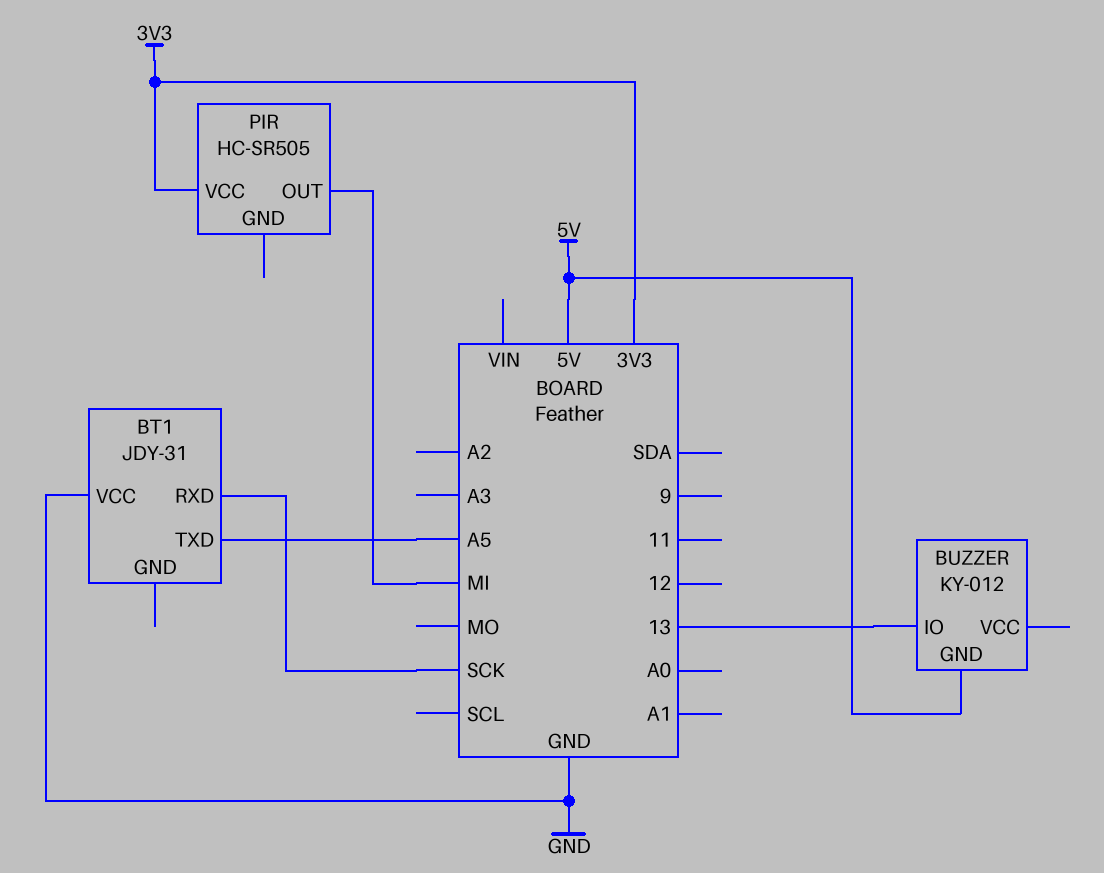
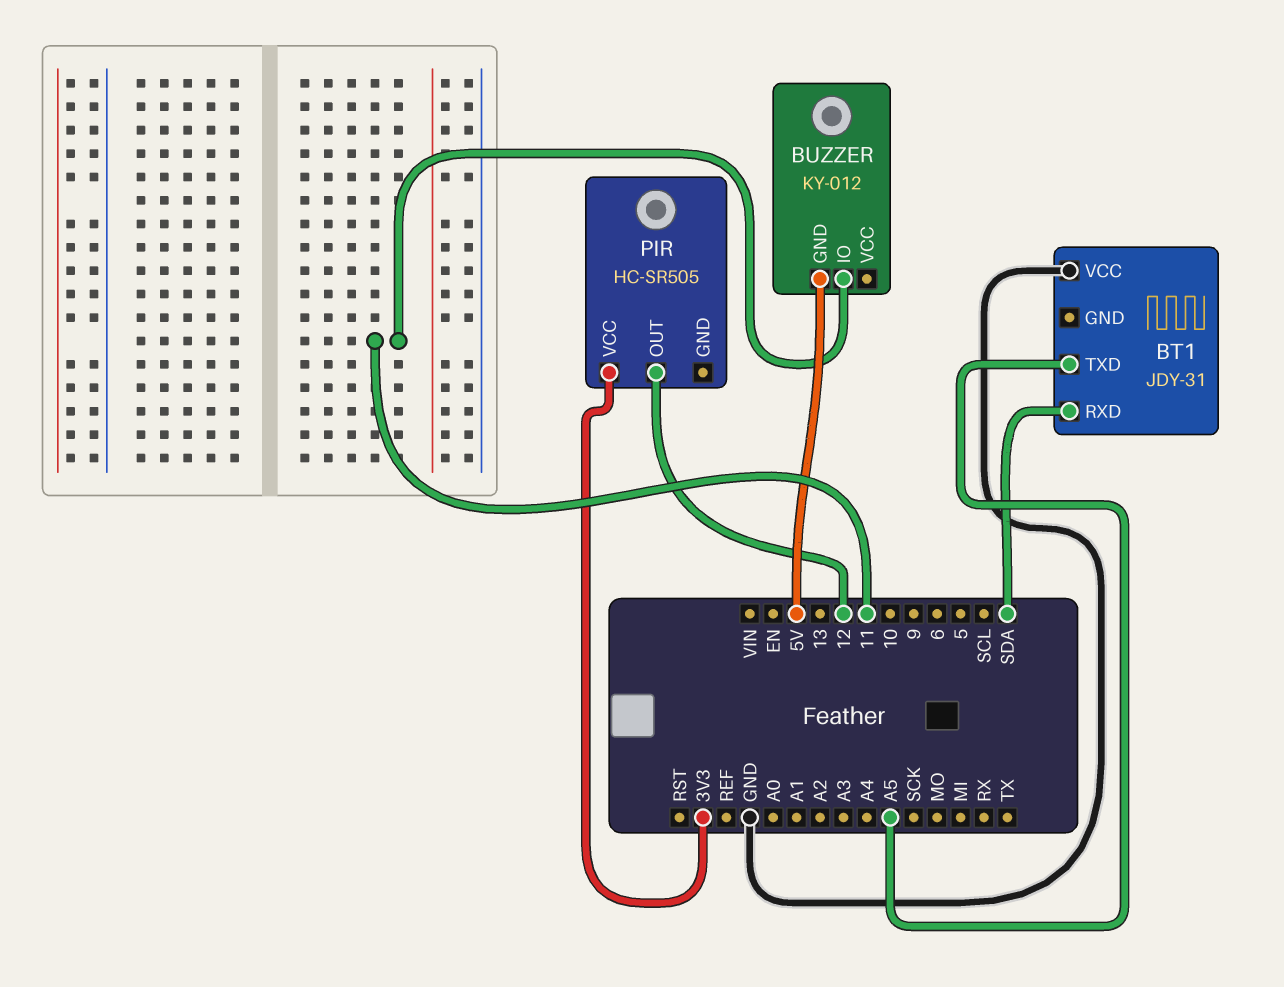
BT1 pin RXD: SCK -> SDA
BUZZER pin IO: 13 -> 11
PIR pin OUT: MI -> 12

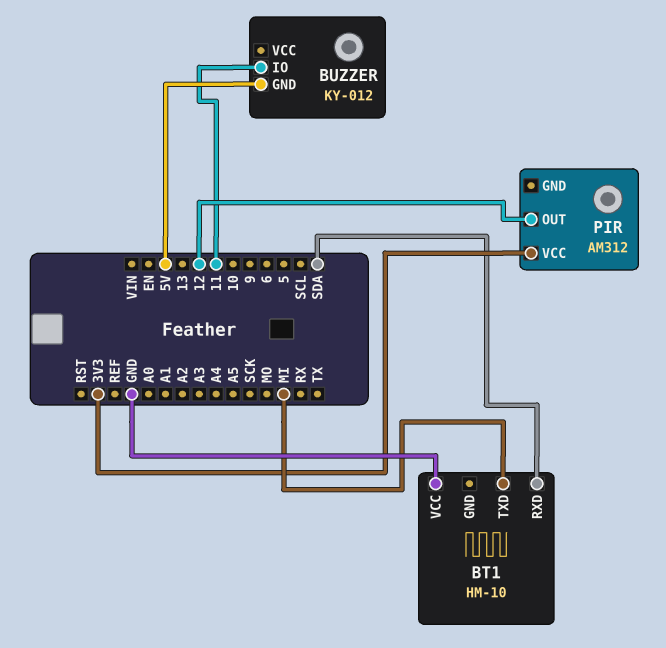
BT1: JDY-31 -> HM-10
BT1 pin TXD: A5 -> MI
PIR: HC-SR505 -> AM312

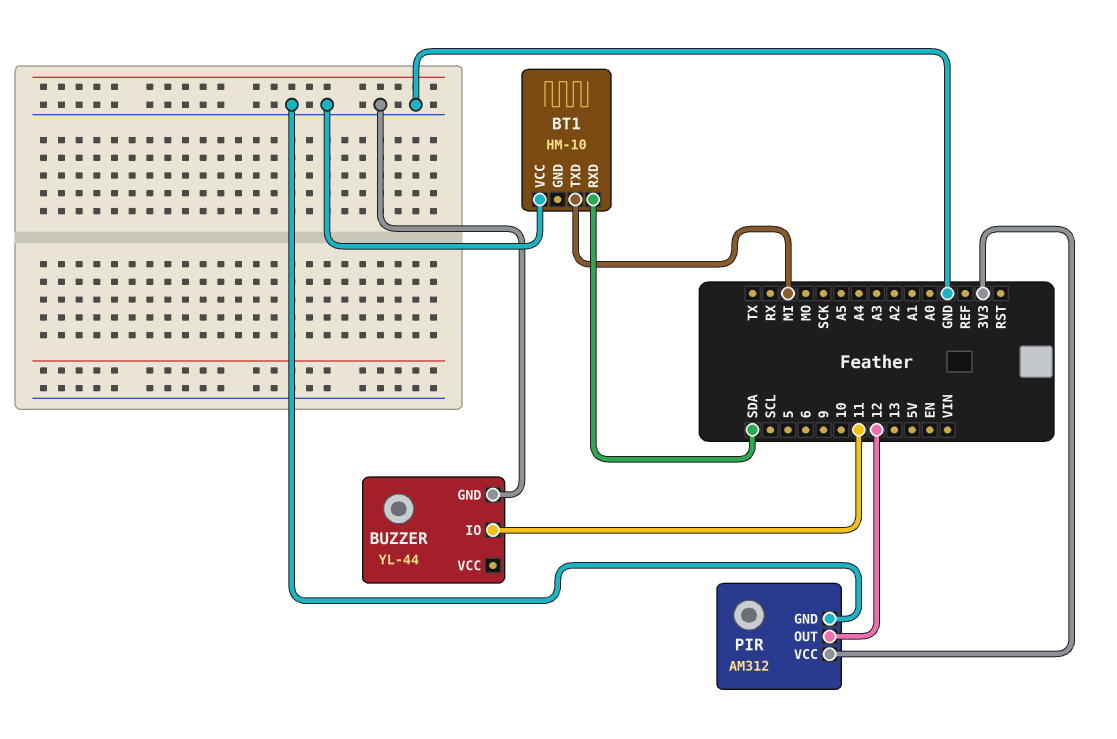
BUZZER: KY-012 -> YL-44
BUZZER pin GND: 5V -> GND
PIR pin GND: none -> GND

